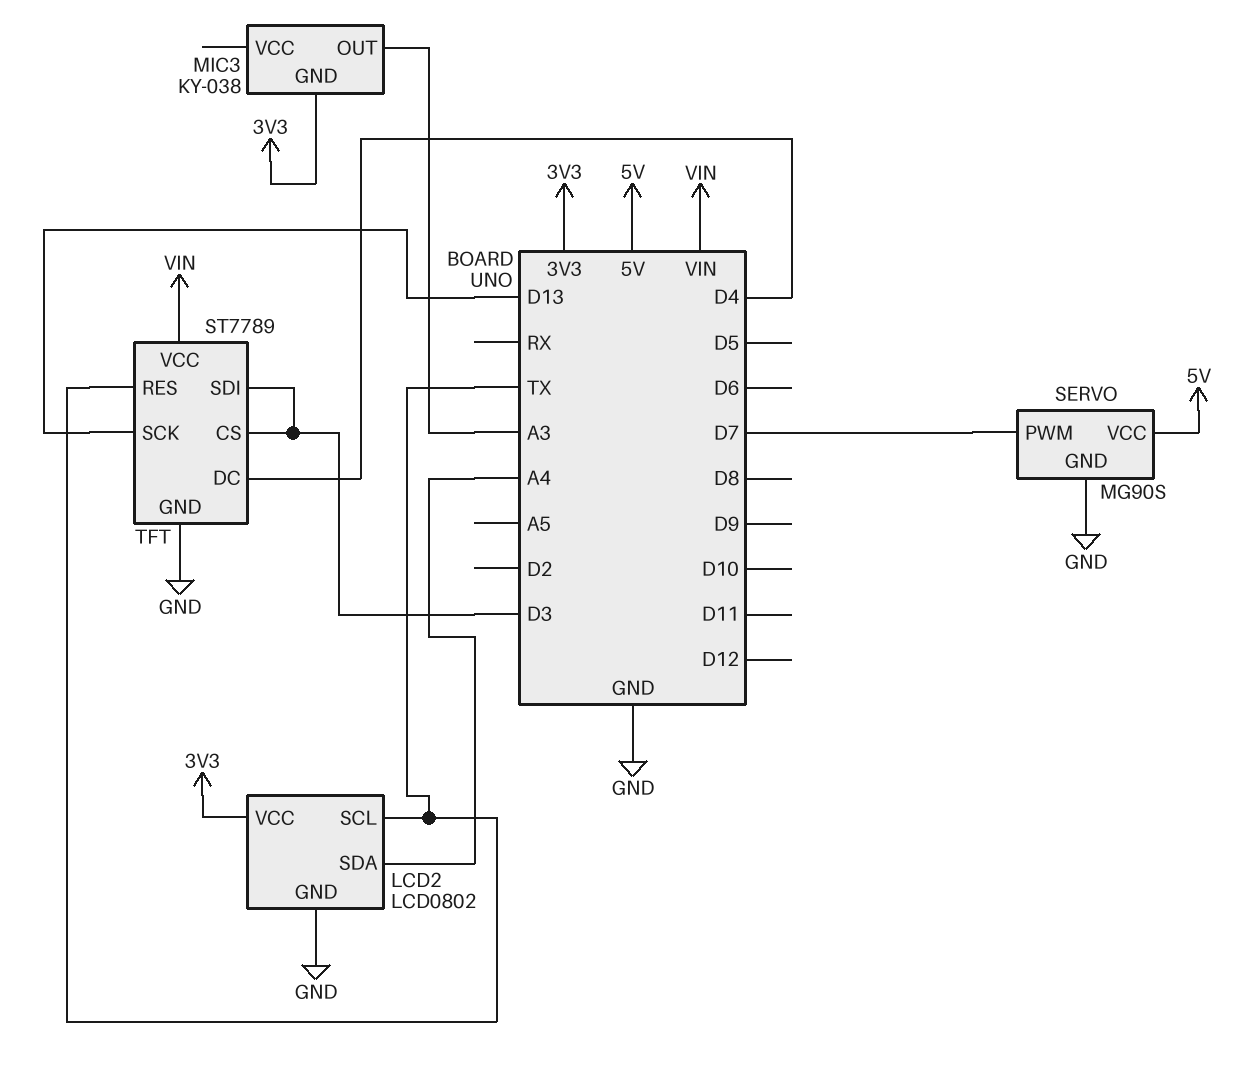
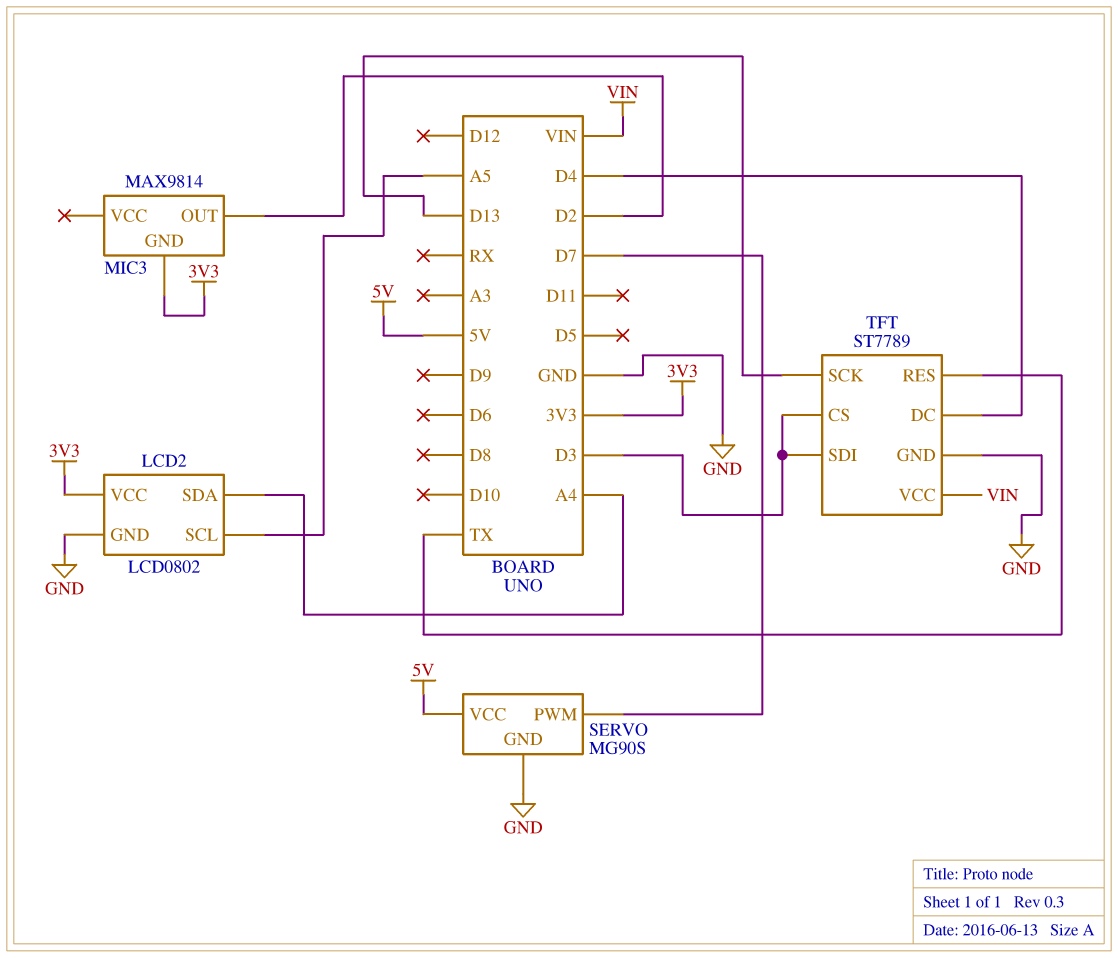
LCD2 pin SCL: TX -> A5
MIC3: KY-038 -> MAX9814
MIC3 pin OUT: A3 -> D2

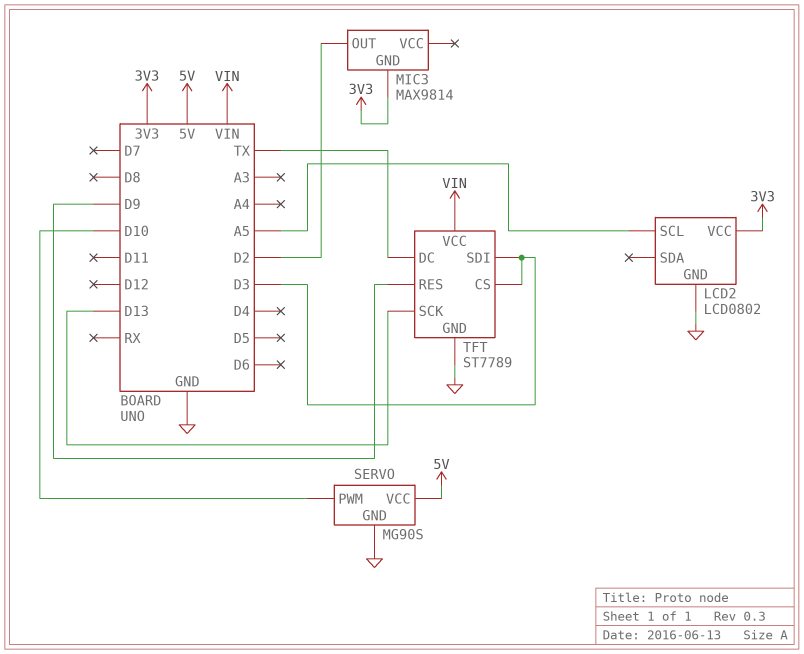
LCD2 pin SDA: A4 -> none
SERVO pin PWM: D7 -> D10
TFT pin DC: D4 -> TX
TFT pin RES: TX -> D9

